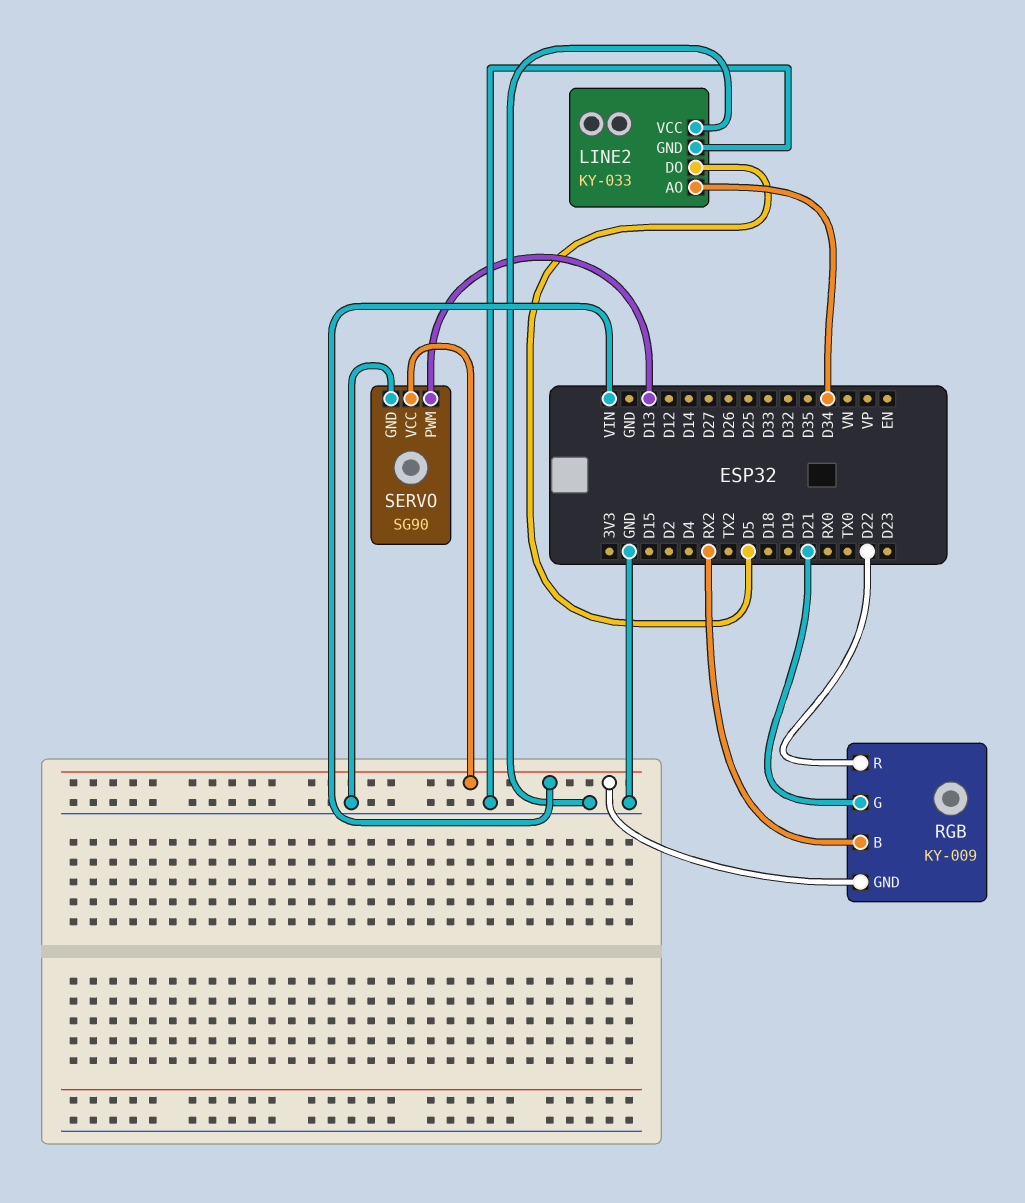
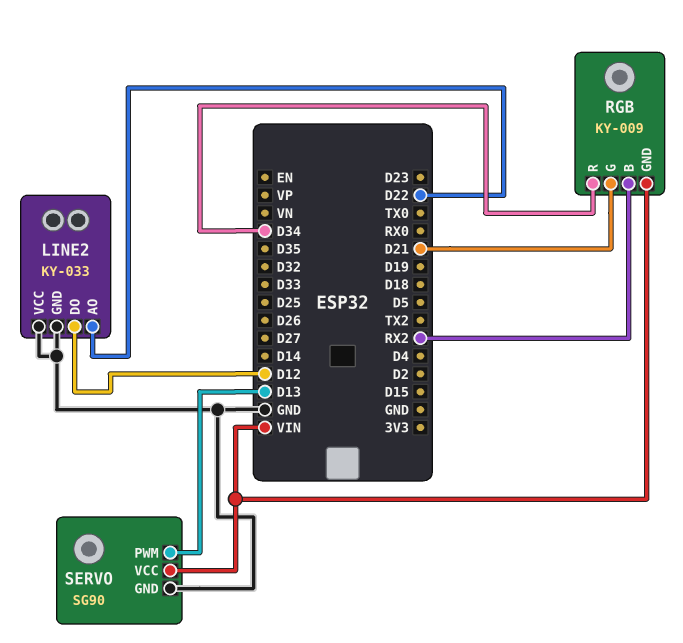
LINE2 pin AO: D34 -> D22
LINE2 pin DO: D5 -> D12
RGB pin R: D22 -> D34

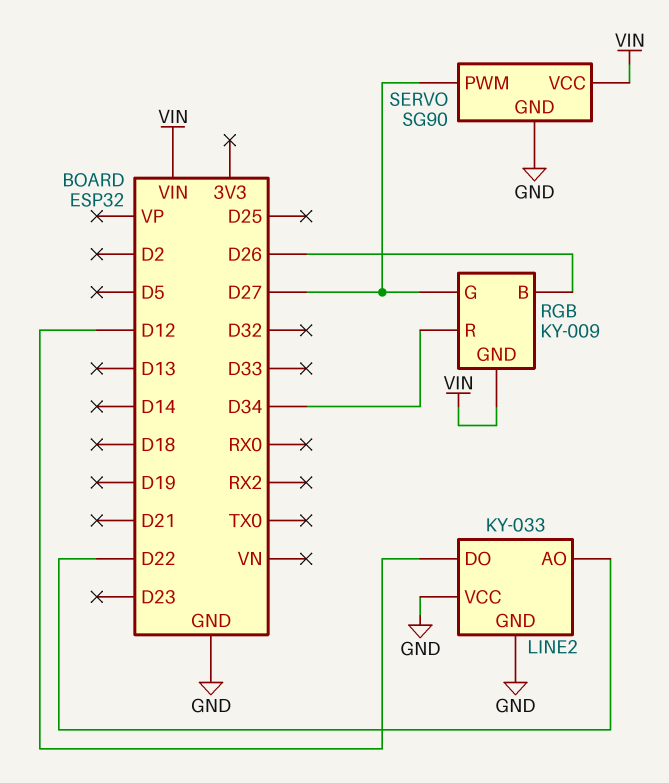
RGB pin B: RX2 -> D26
RGB pin G: D21 -> D27
SERVO pin PWM: D13 -> D27

